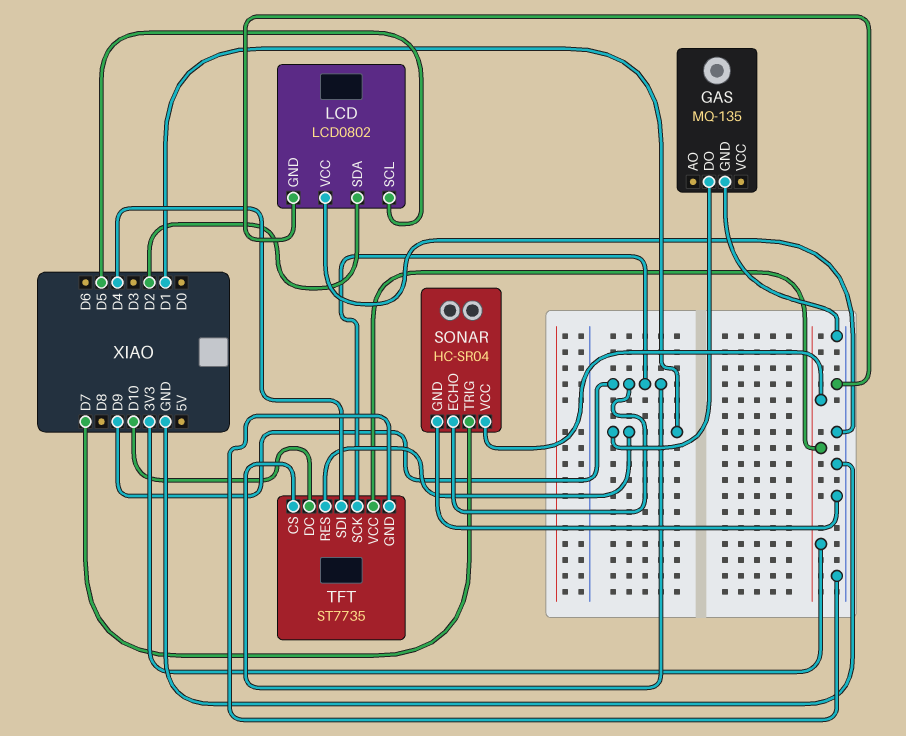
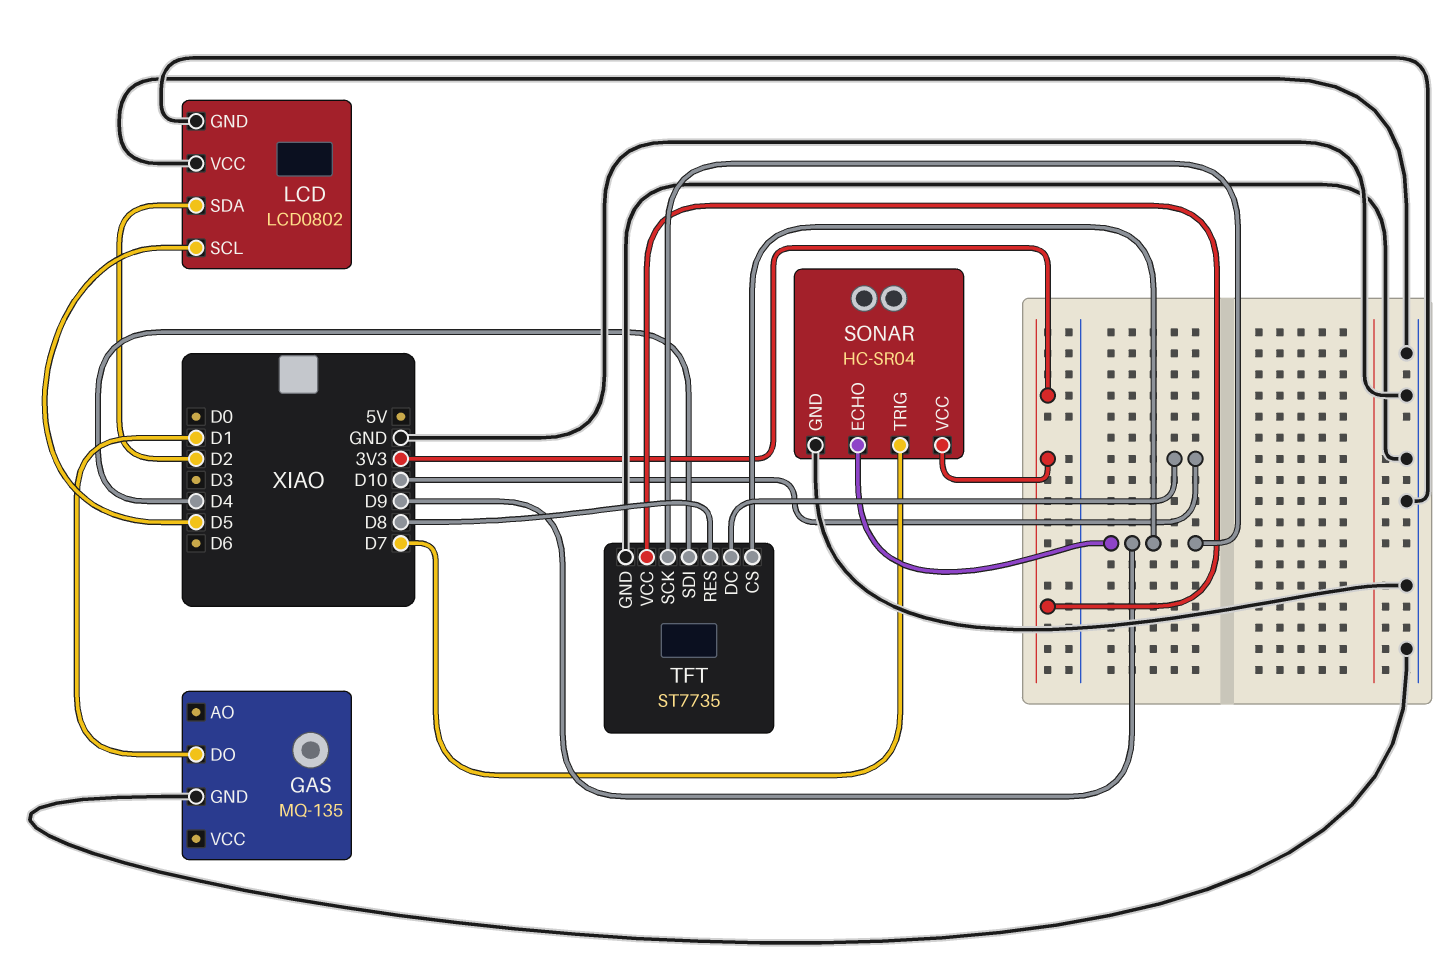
TFT pin RES: D1 -> D8

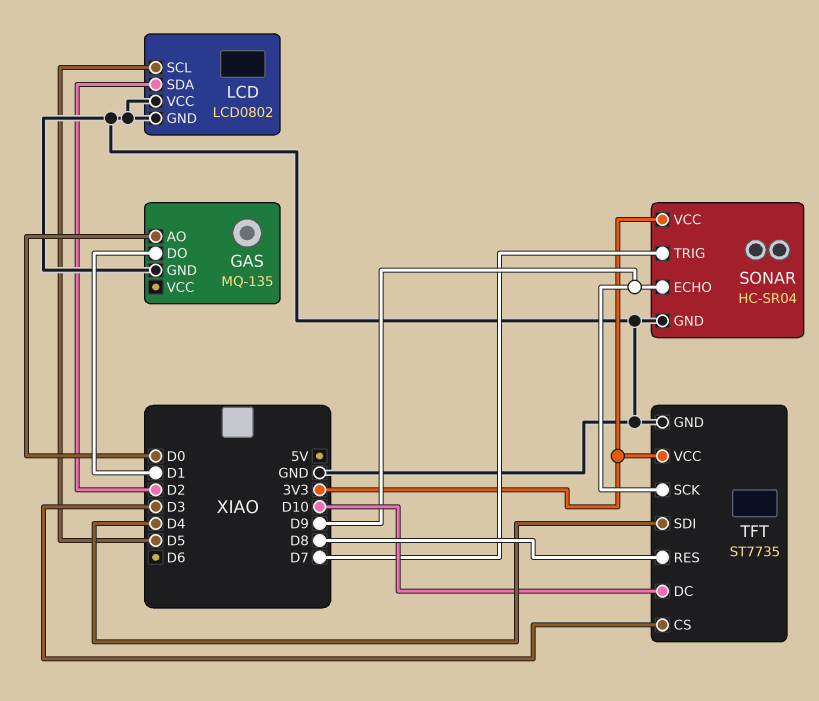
GAS pin AO: none -> D0
TFT pin CS: D9 -> D3

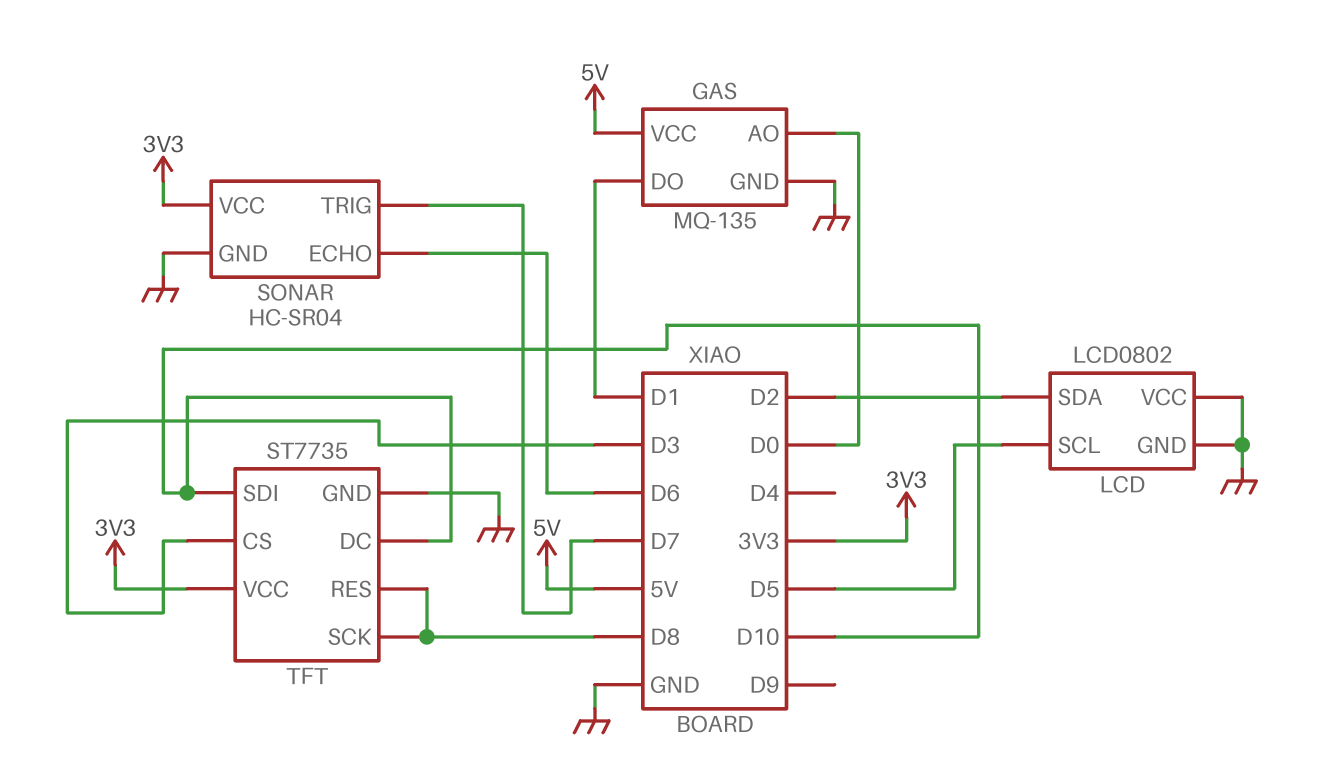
GAS pin VCC: none -> 5V
SONAR pin ECHO: D9 -> D6
TFT pin SCK: D9 -> D8
TFT pin SDI: D4 -> D10

